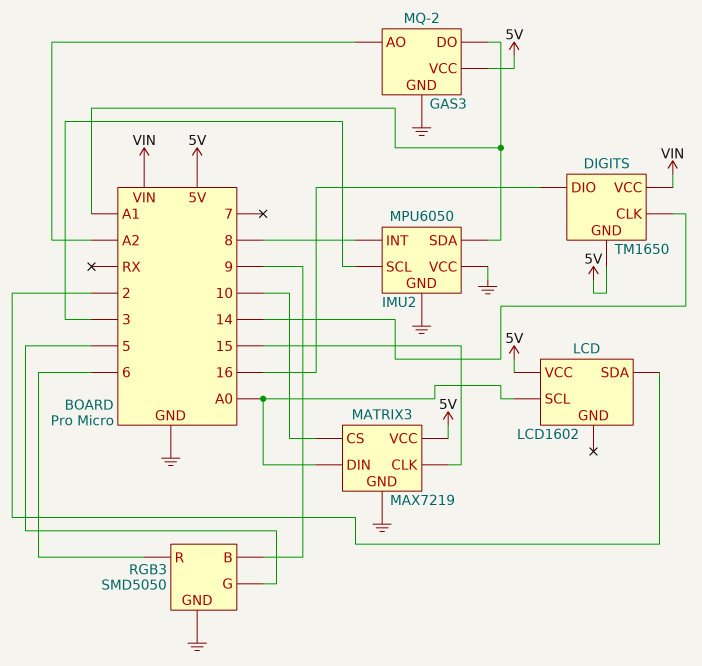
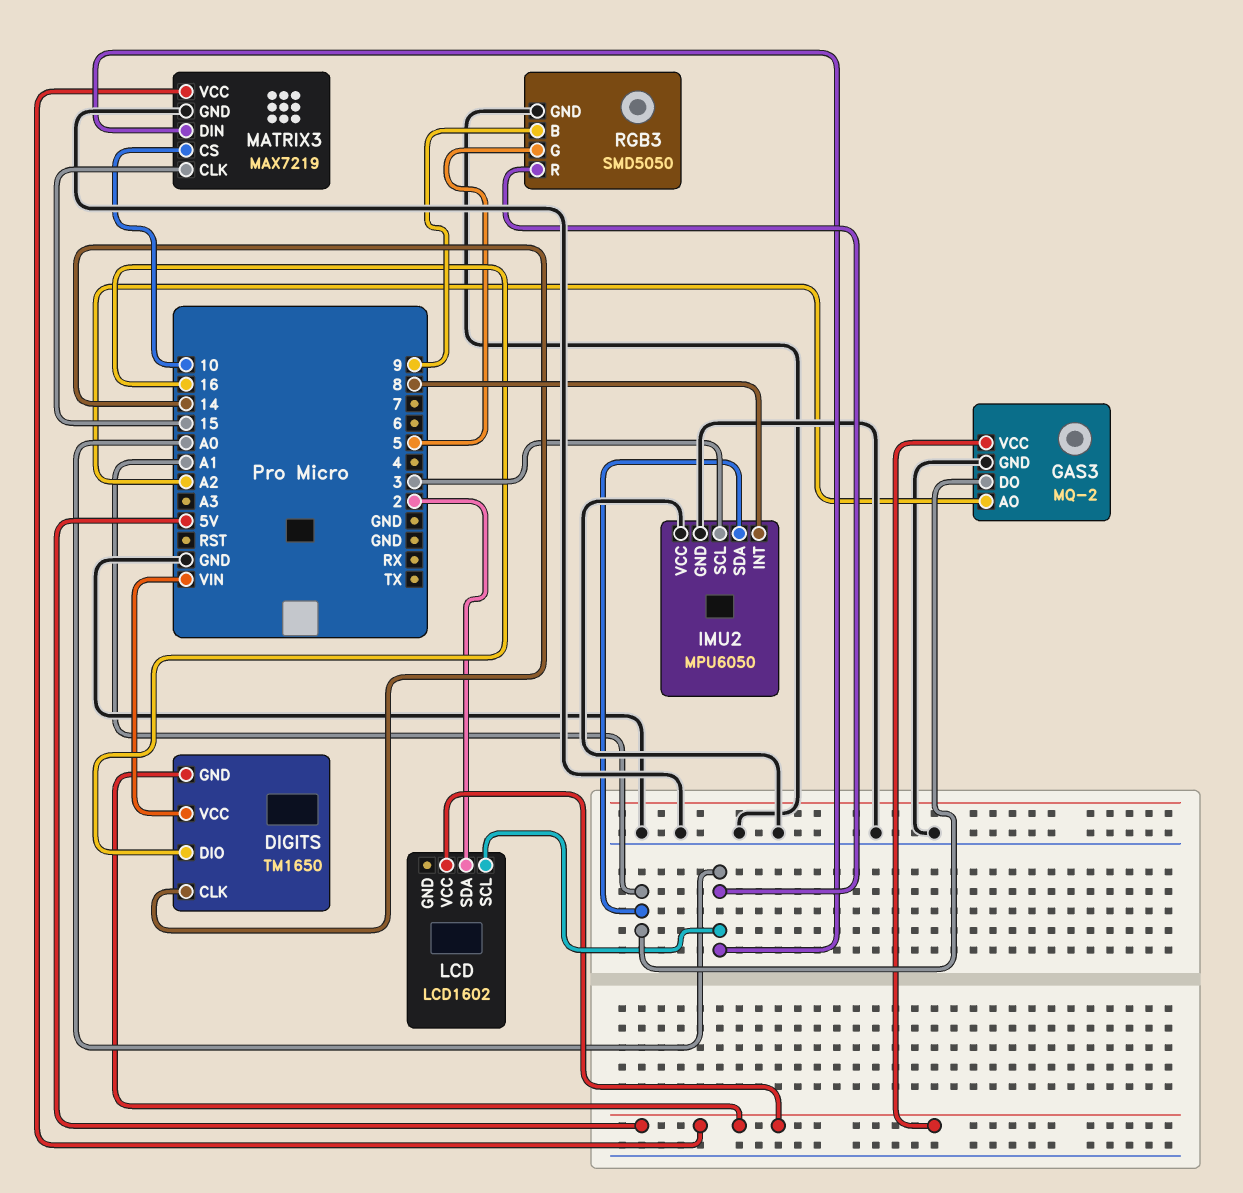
RGB3 pin R: 6 -> A0

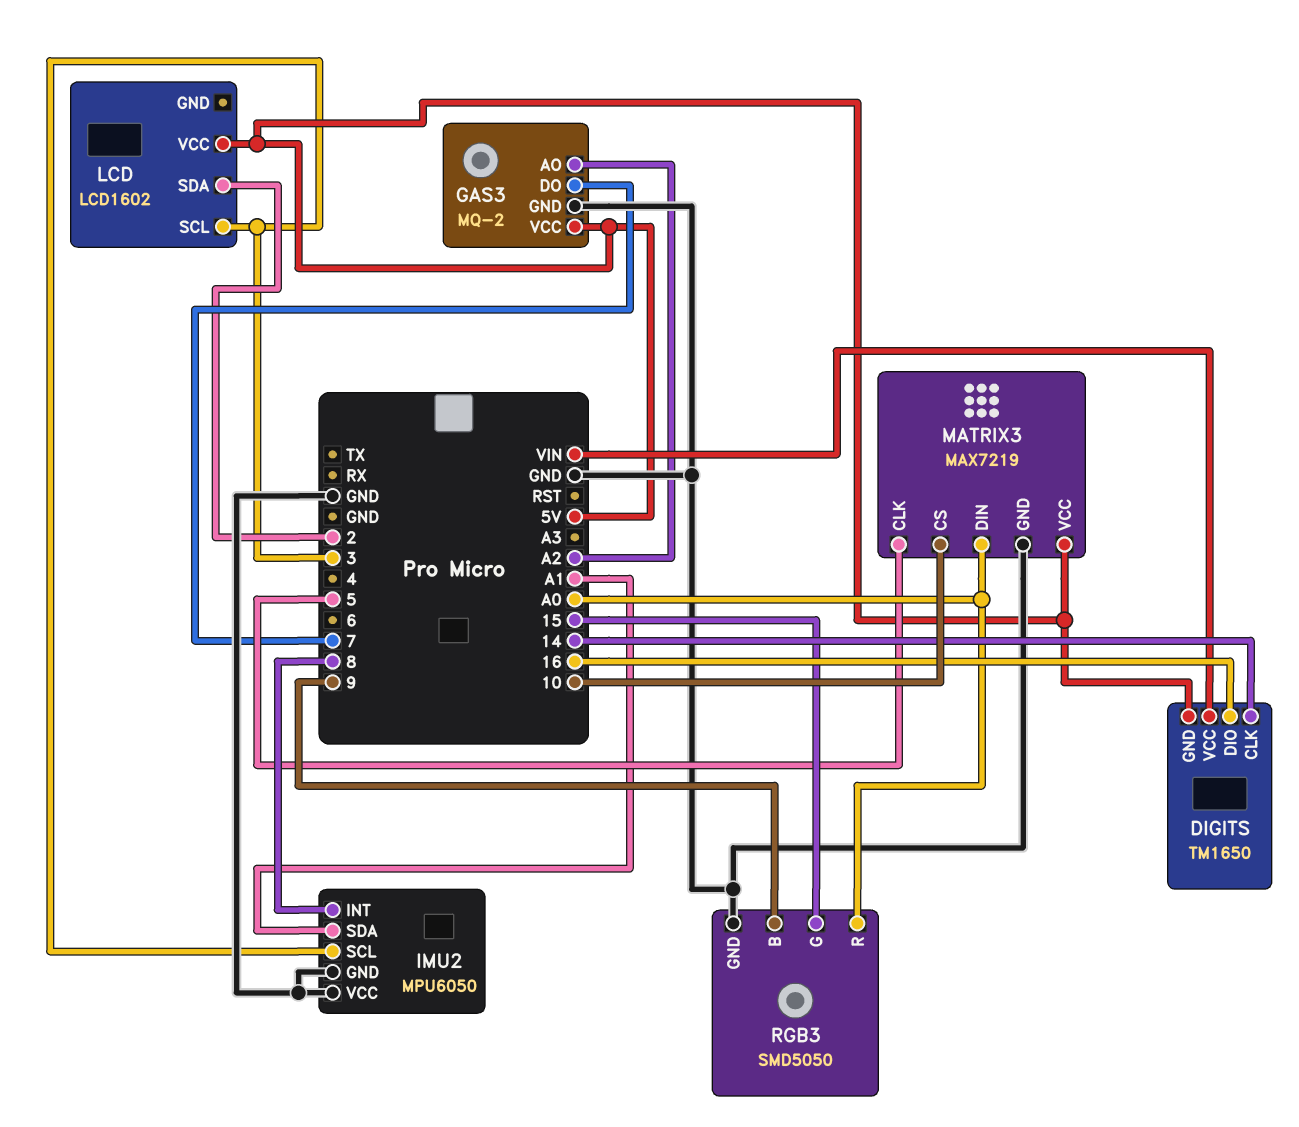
GAS3 pin DO: A1 -> 7
LCD pin SCL: A0 -> 3
MATRIX3 pin CLK: 15 -> 5
RGB3 pin G: 5 -> 15

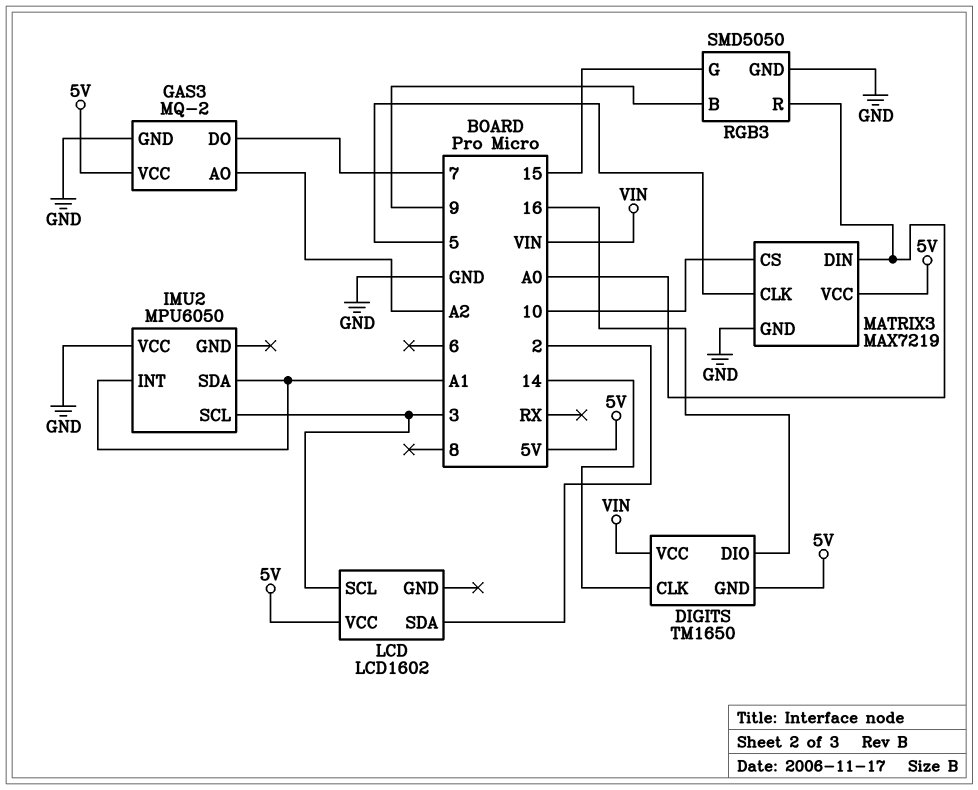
IMU2 pin GND: GND -> none
IMU2 pin INT: 8 -> A1

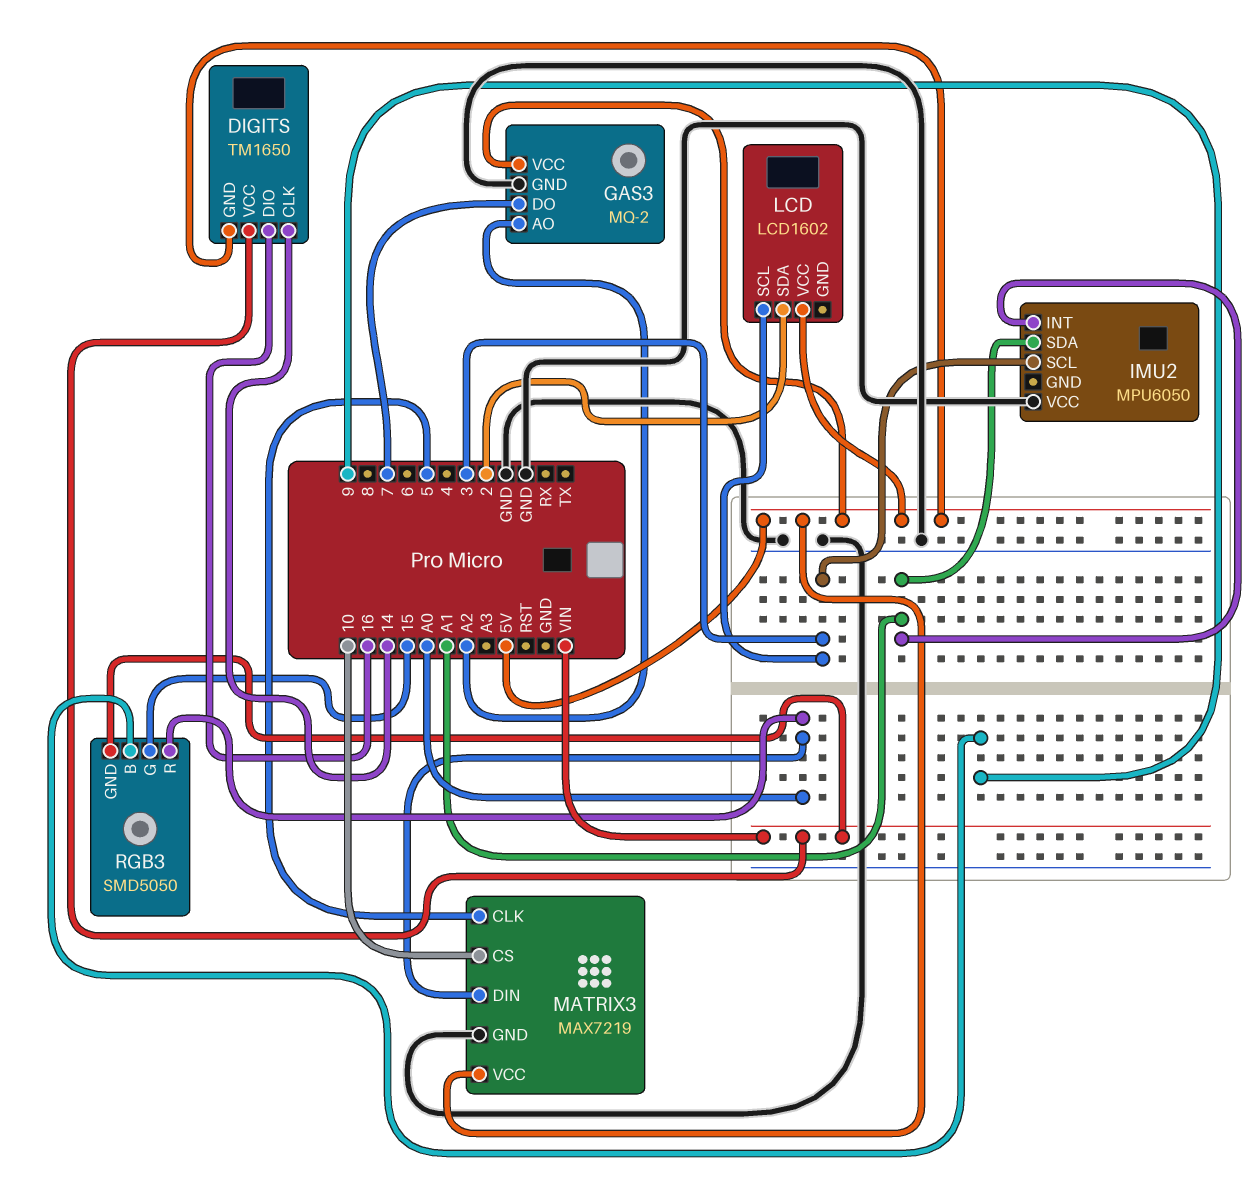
RGB3 pin GND: GND -> VIN

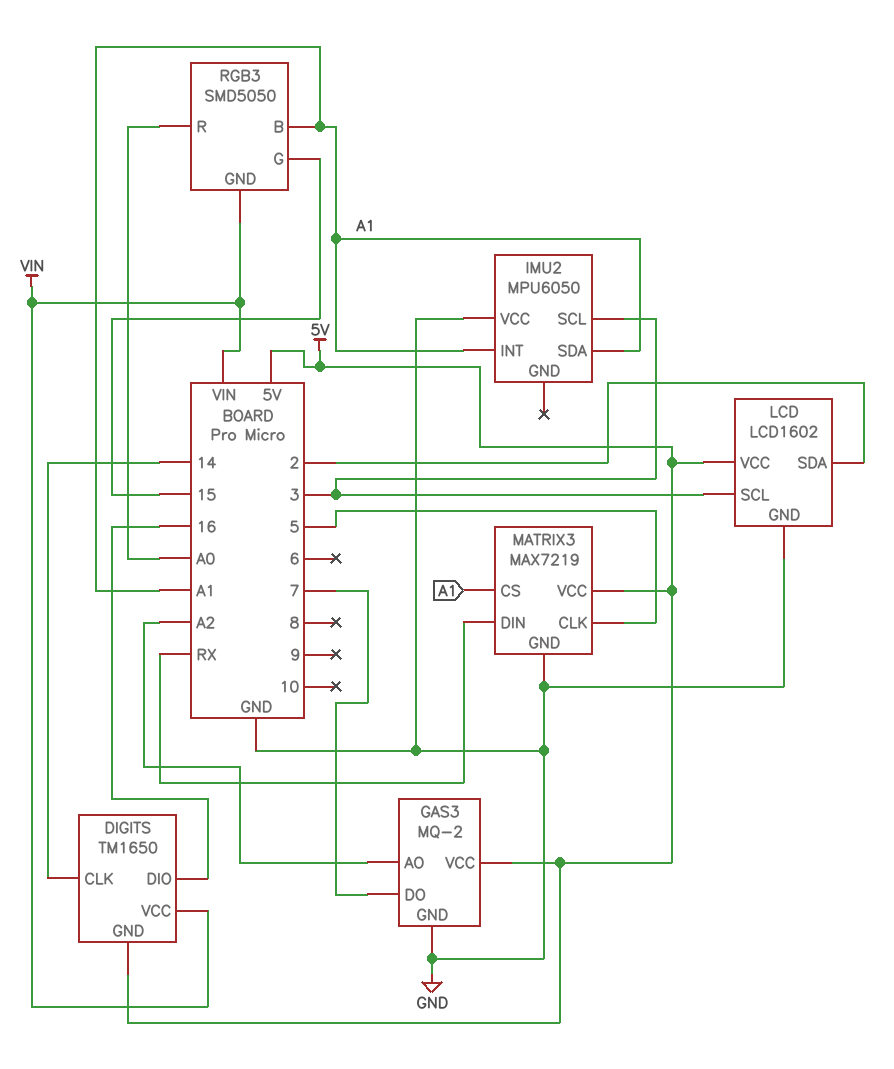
LCD pin GND: none -> GND
MATRIX3 pin CS: 10 -> A1
MATRIX3 pin DIN: A0 -> RX
RGB3 pin B: 9 -> A1

